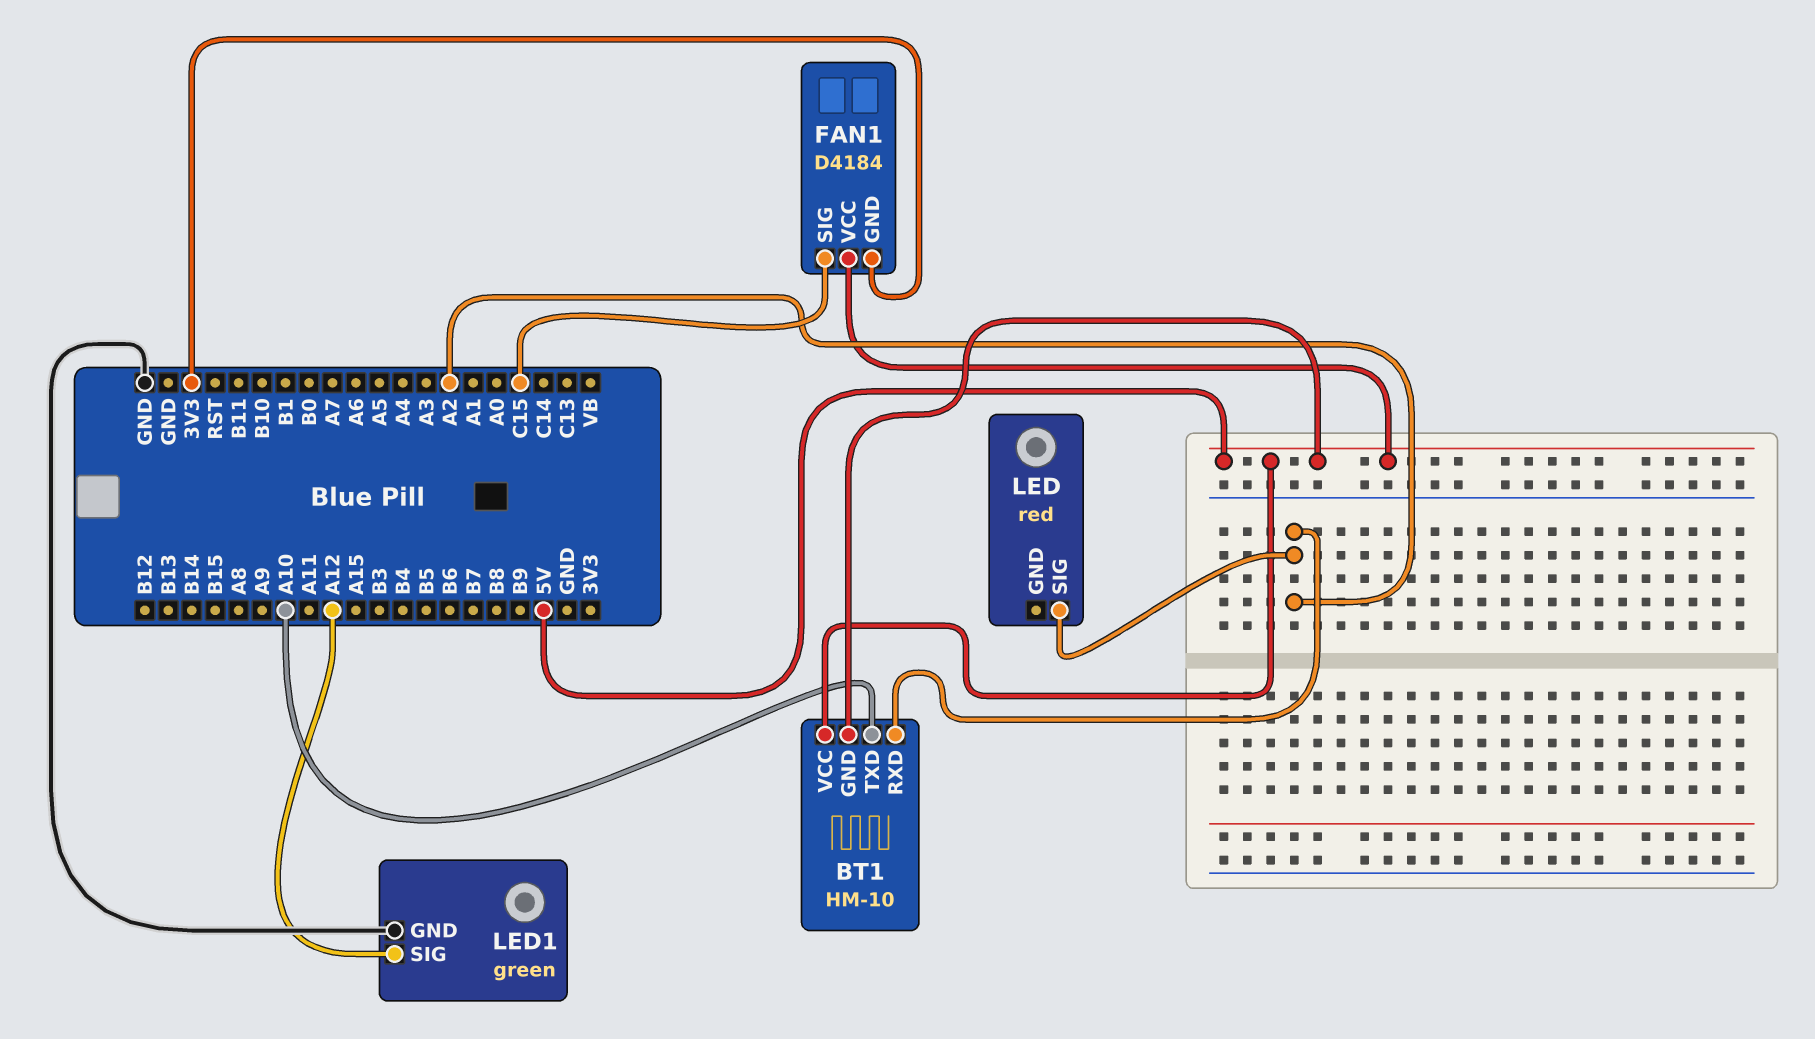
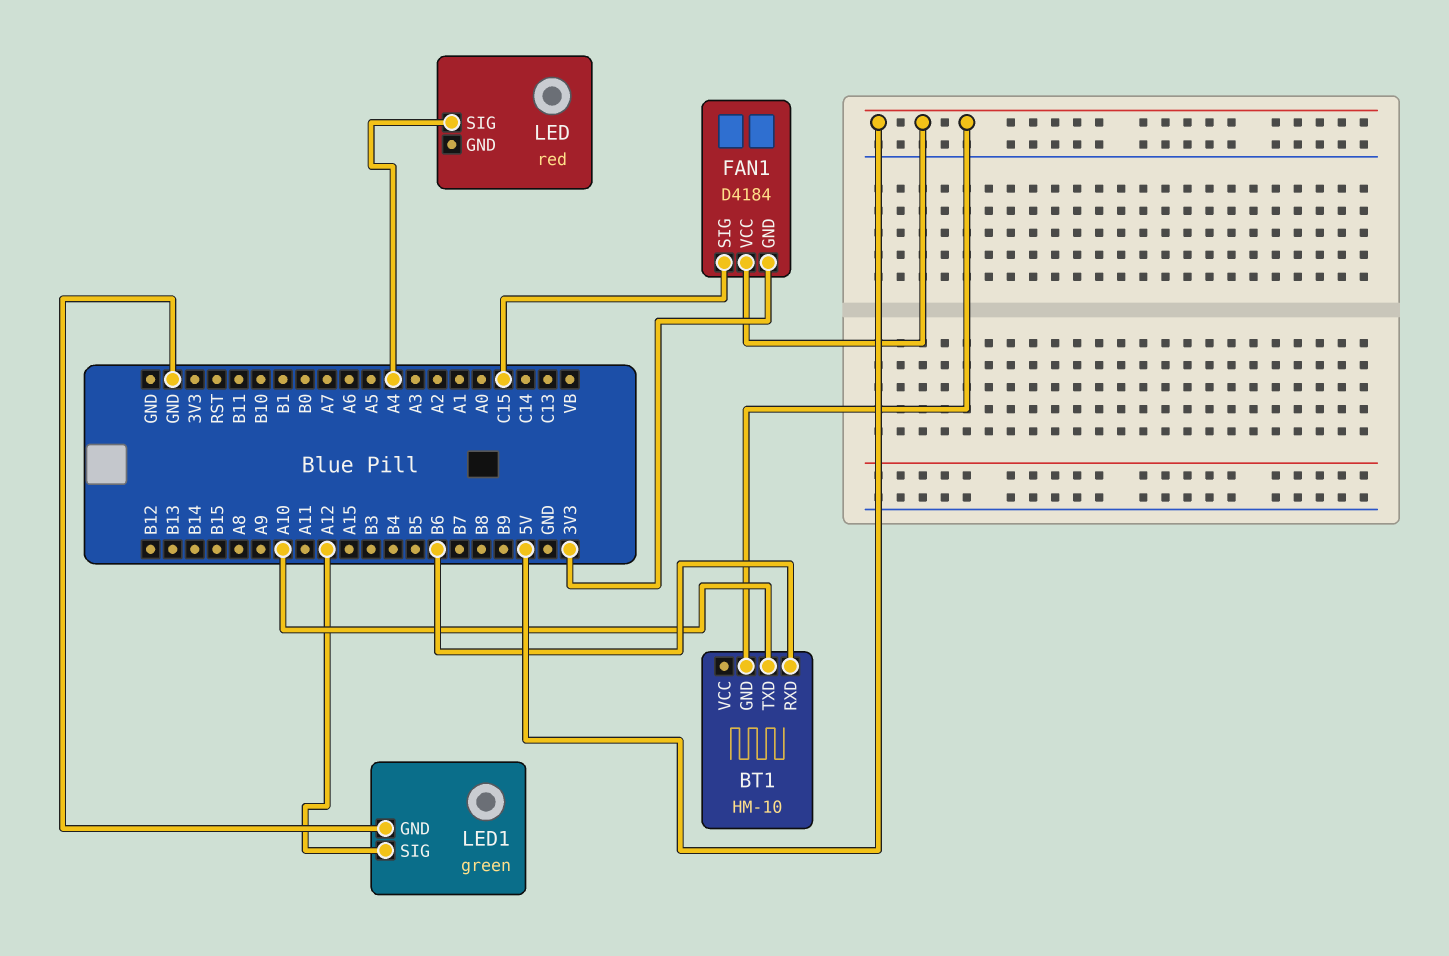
BT1 pin RXD: A2 -> B6
BT1 pin VCC: 5V -> none
LED pin SIG: A2 -> A4

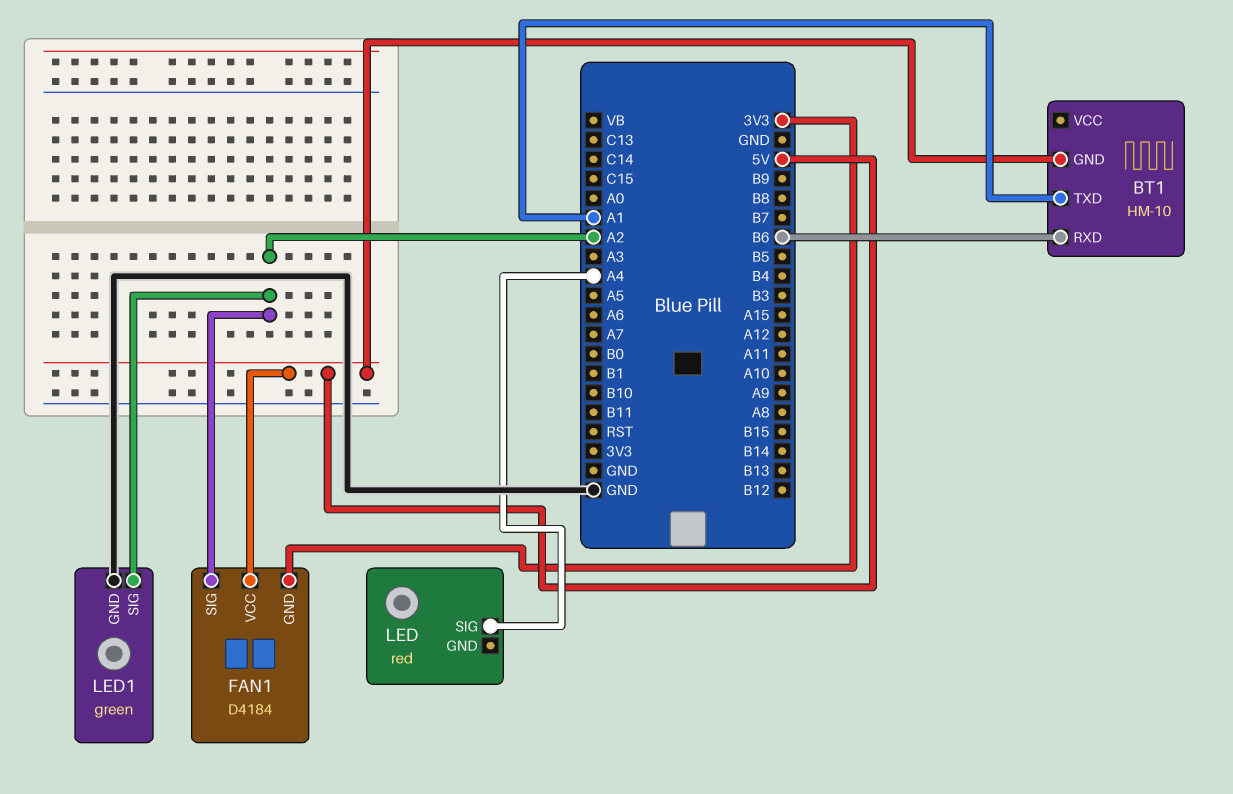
BT1 pin TXD: A10 -> A1
FAN1 pin SIG: C15 -> A2
LED1 pin SIG: A12 -> A2

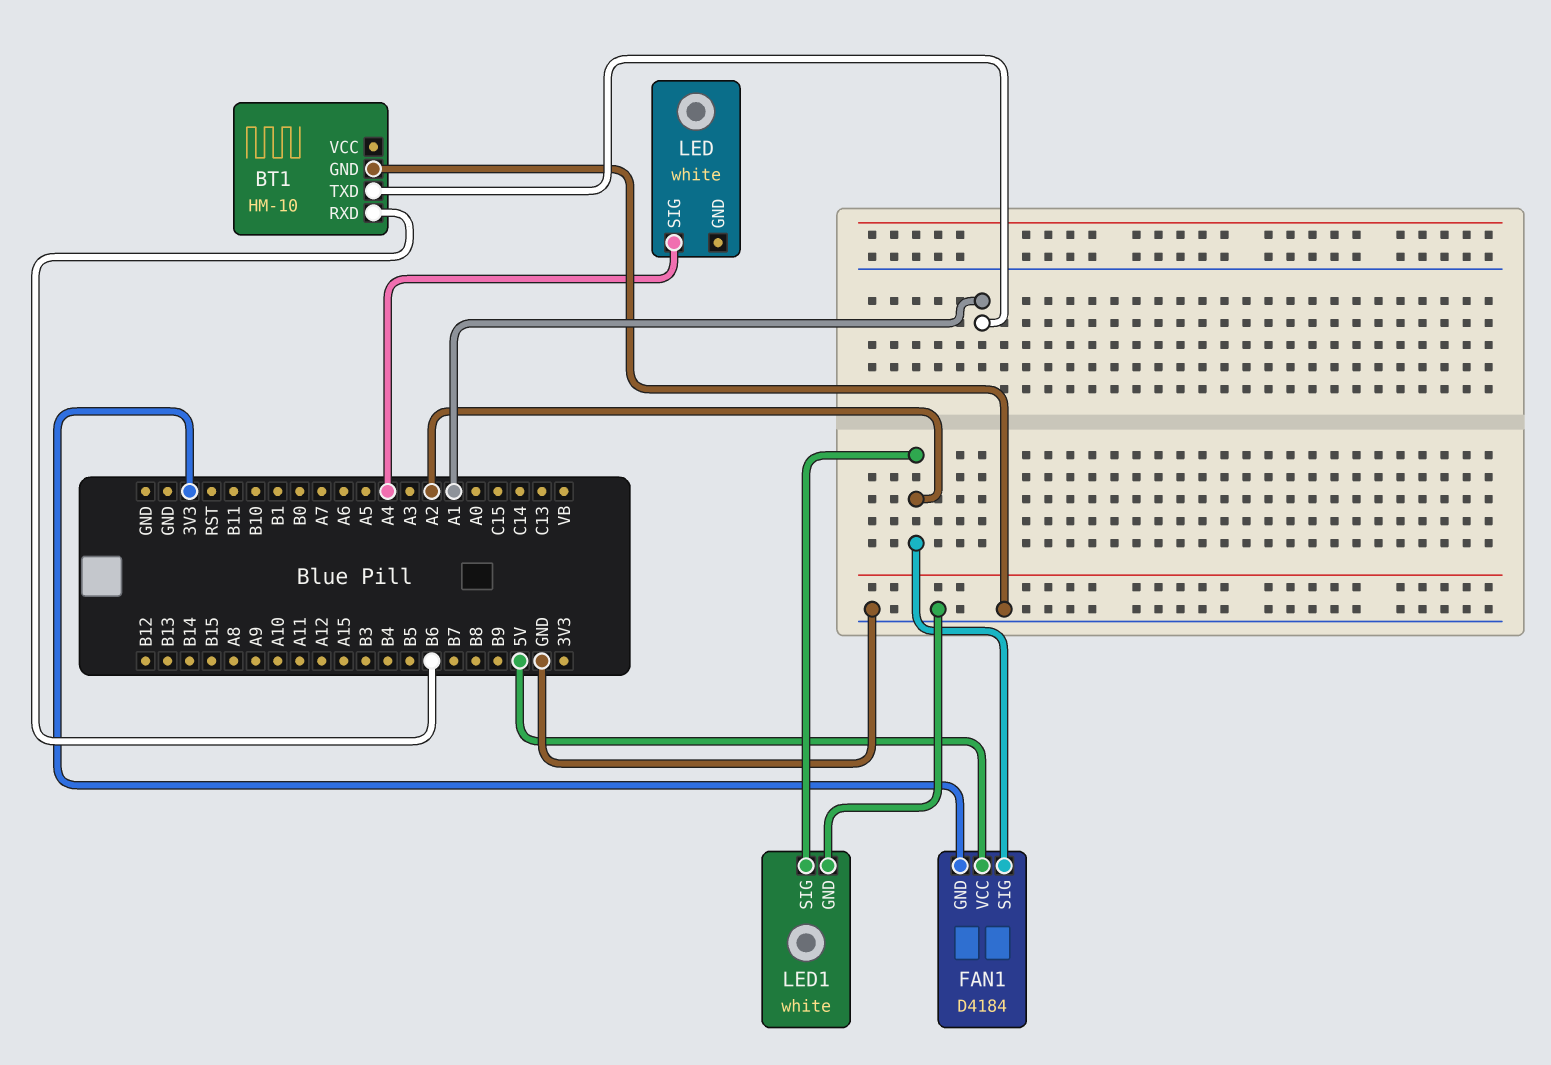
BT1 pin GND: 5V -> GND
LED: red -> white
LED1: green -> white

